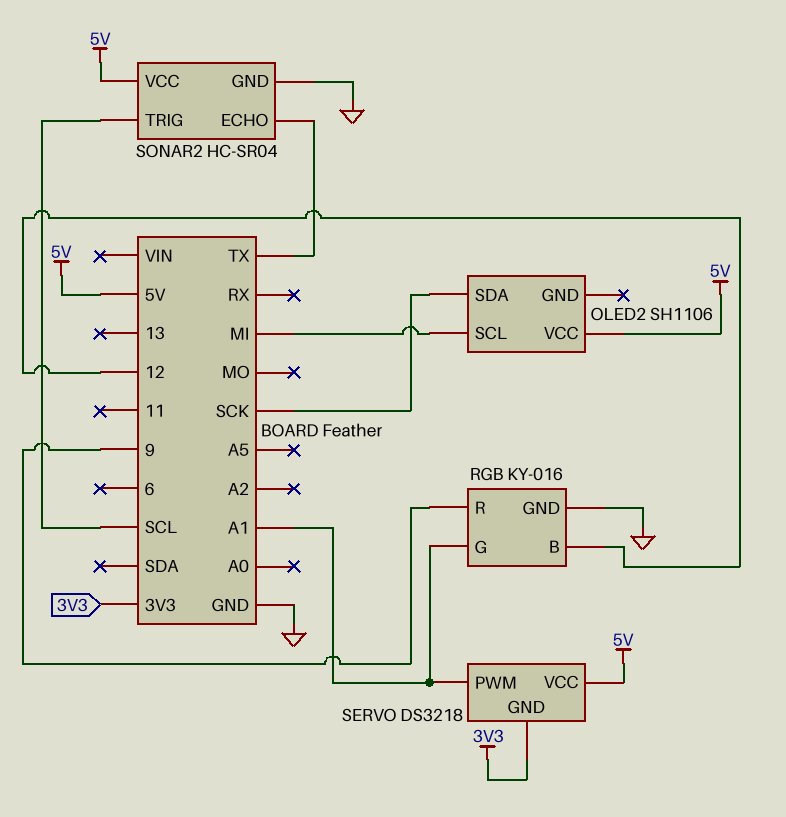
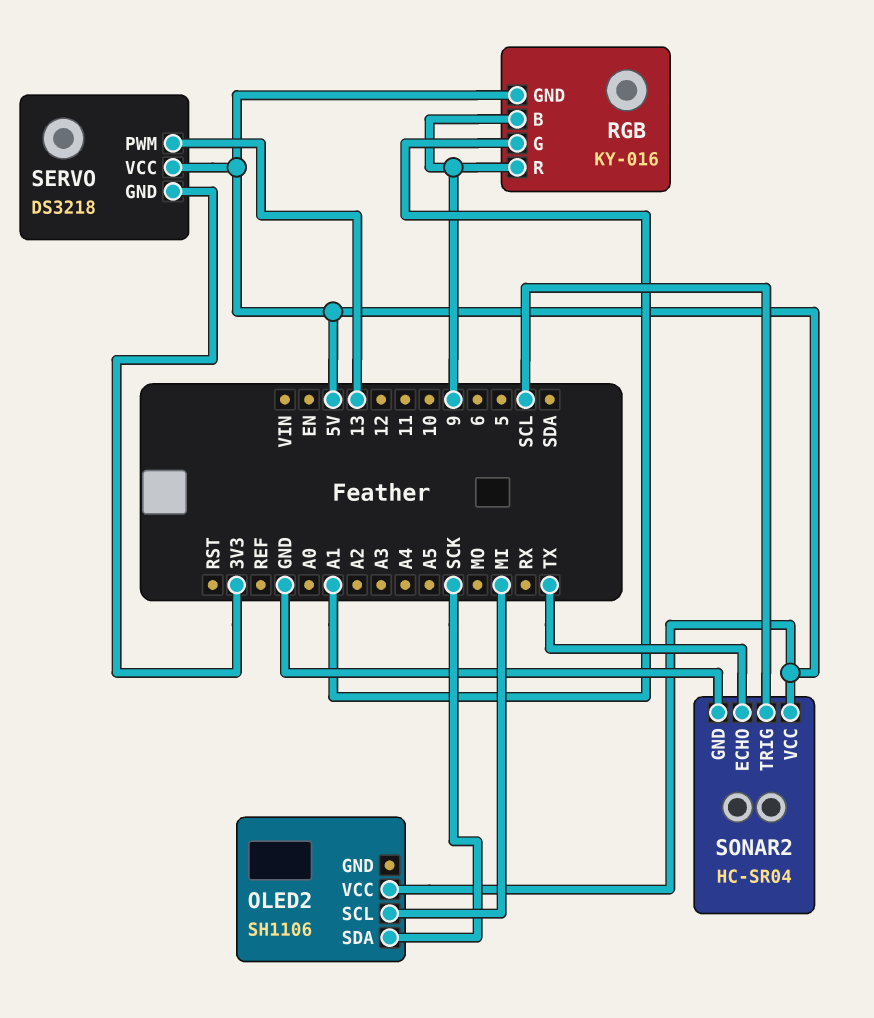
RGB pin B: 12 -> 9
RGB pin GND: GND -> 5V
SERVO pin PWM: A1 -> 13

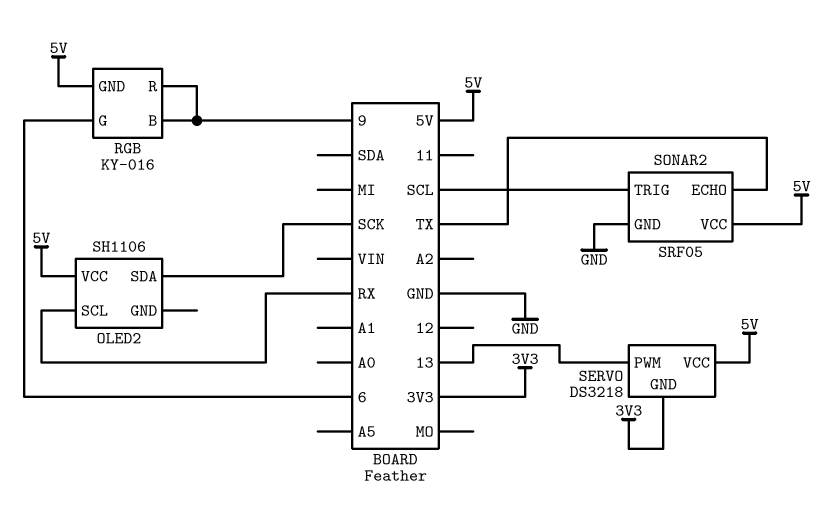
OLED2 pin SCL: MI -> RX
RGB pin G: A1 -> 6
SONAR2: HC-SR04 -> SRF05

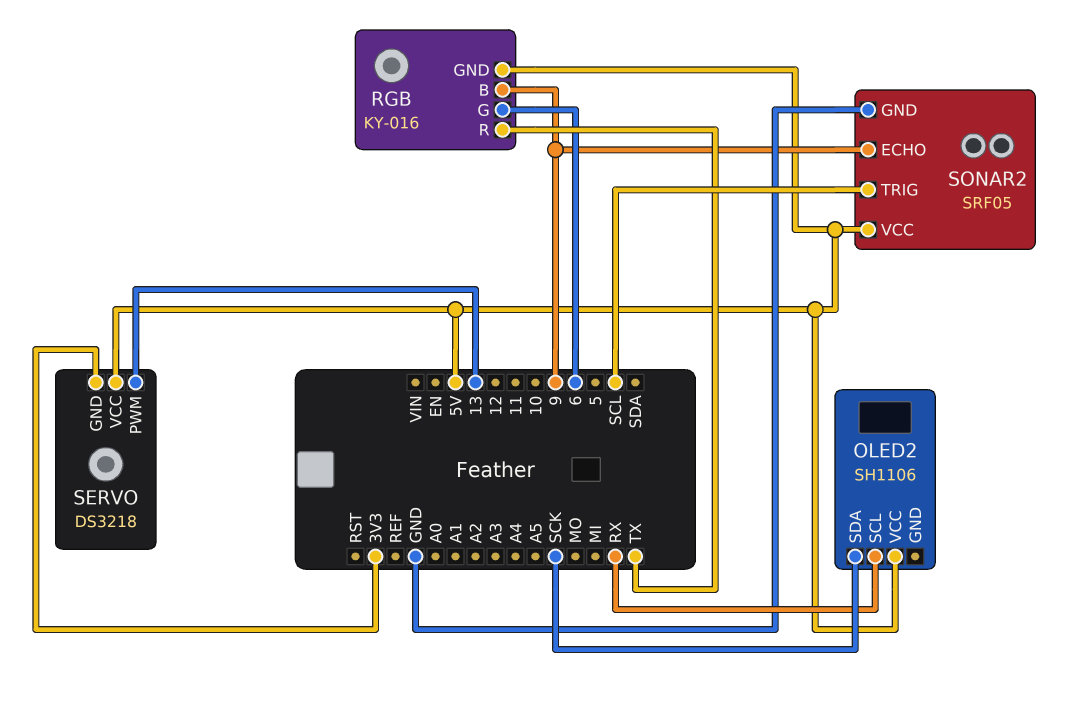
RGB pin R: 9 -> TX
SONAR2 pin ECHO: TX -> 9

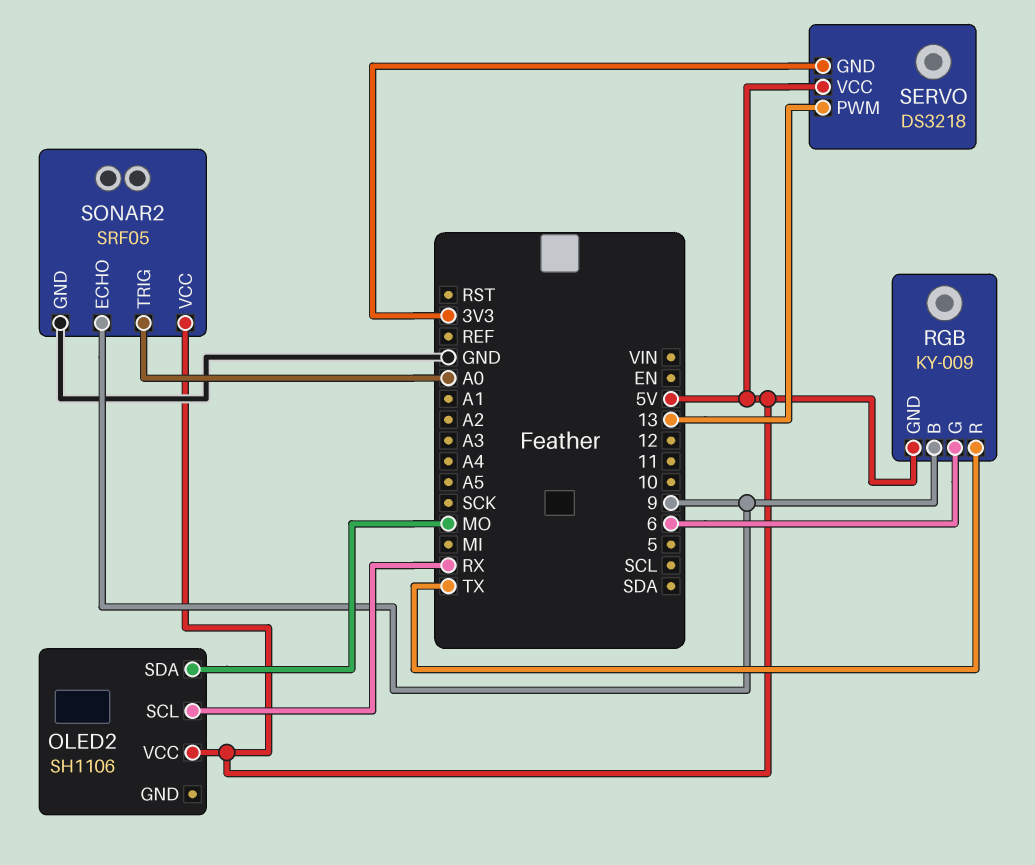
OLED2 pin SDA: SCK -> MO
RGB: KY-016 -> KY-009
SONAR2 pin TRIG: SCL -> A0

